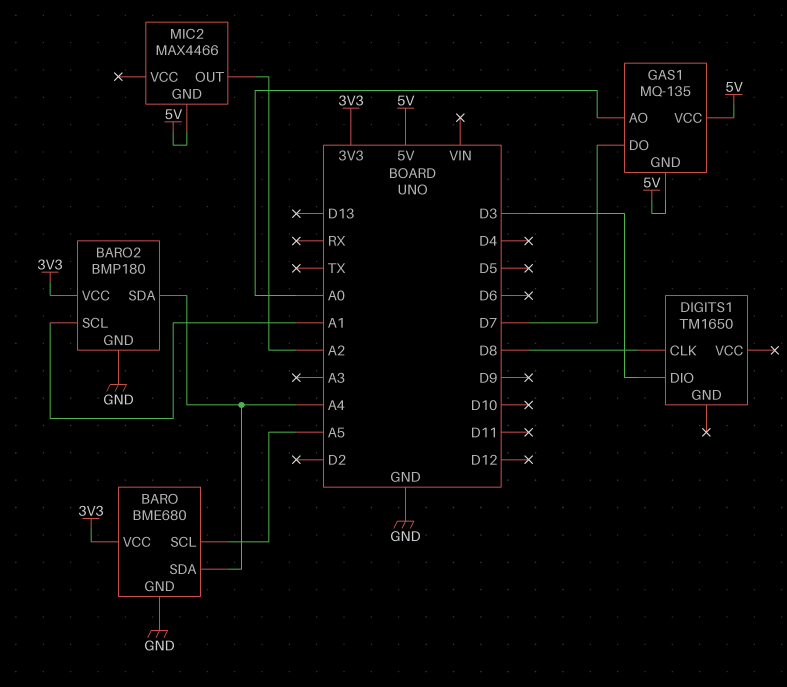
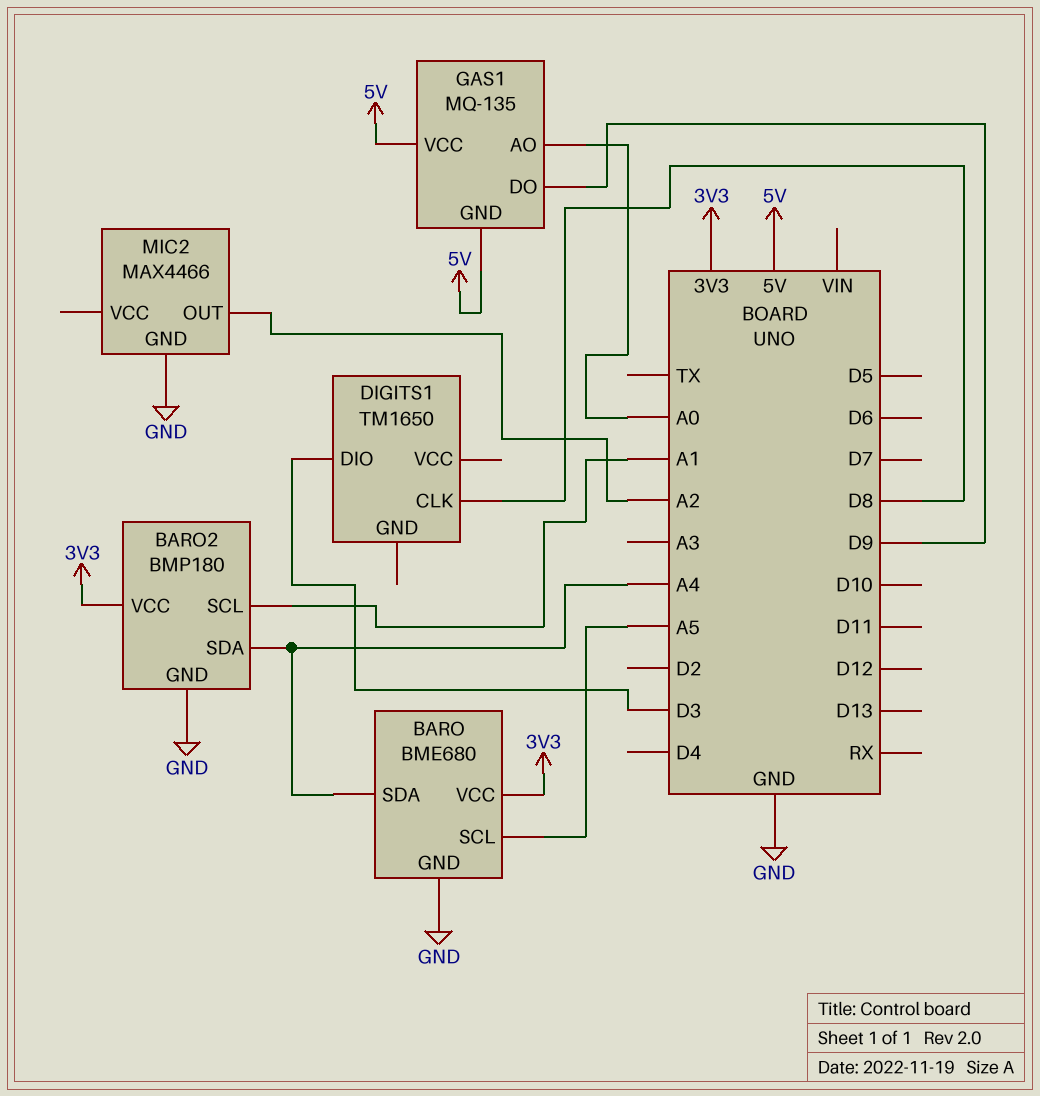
GAS1 pin DO: D7 -> D9
MIC2 pin GND: 5V -> GND

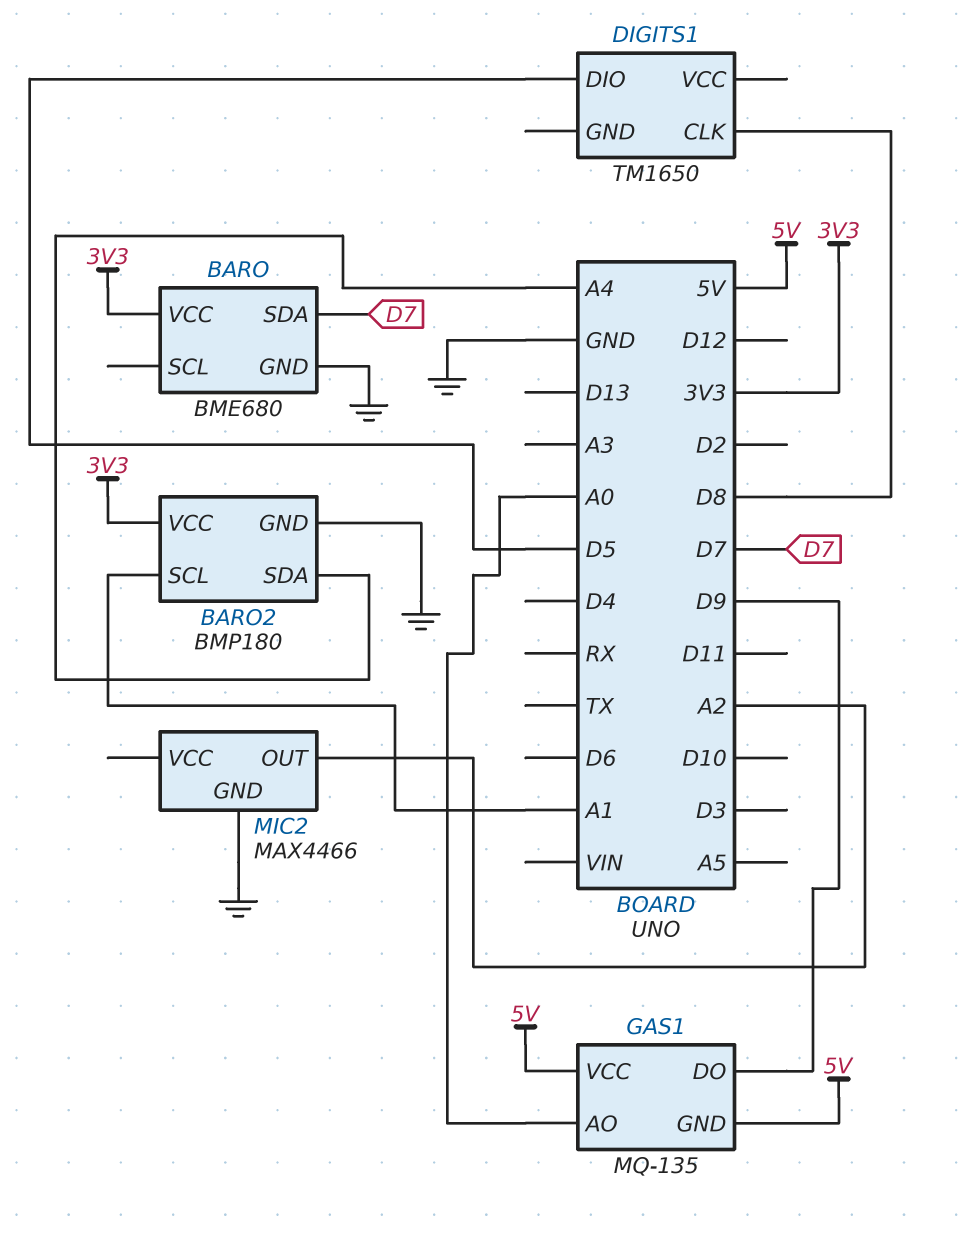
BARO pin SCL: A5 -> none
BARO pin SDA: A4 -> D7
DIGITS1 pin DIO: D3 -> D5

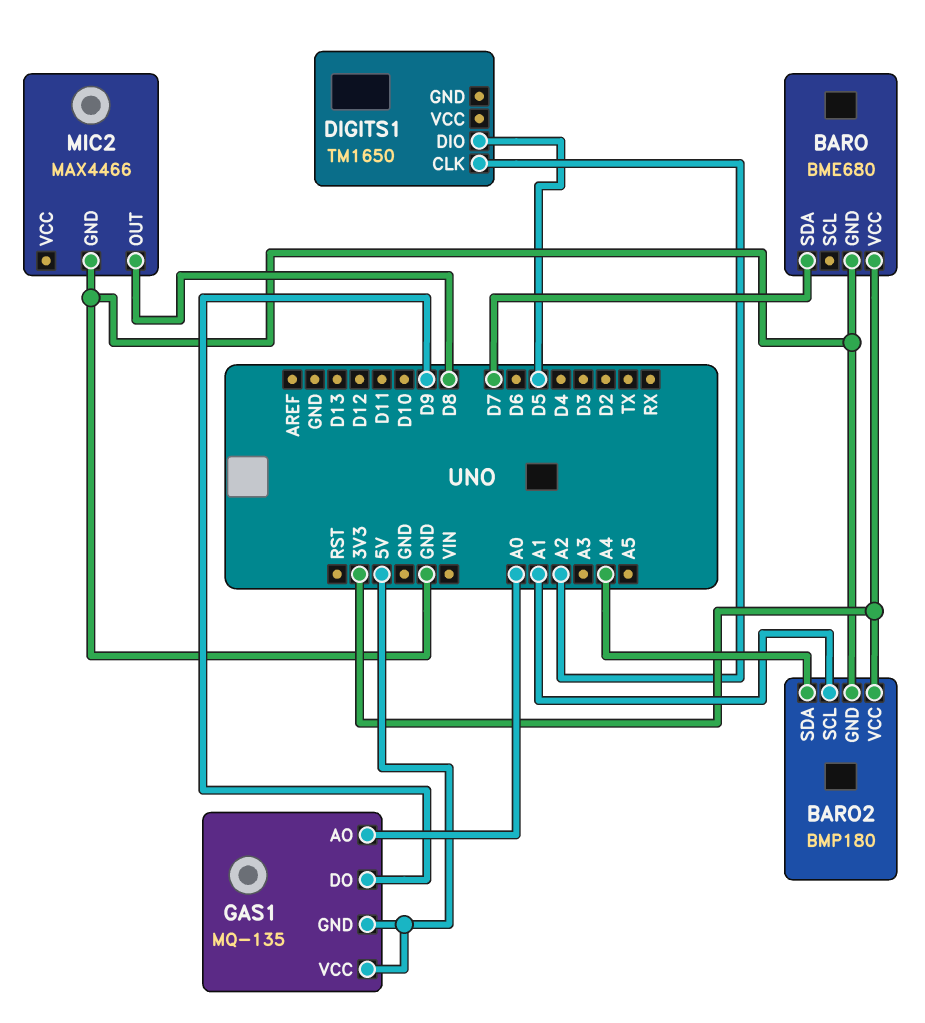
DIGITS1 pin CLK: D8 -> A2
MIC2 pin OUT: A2 -> D8

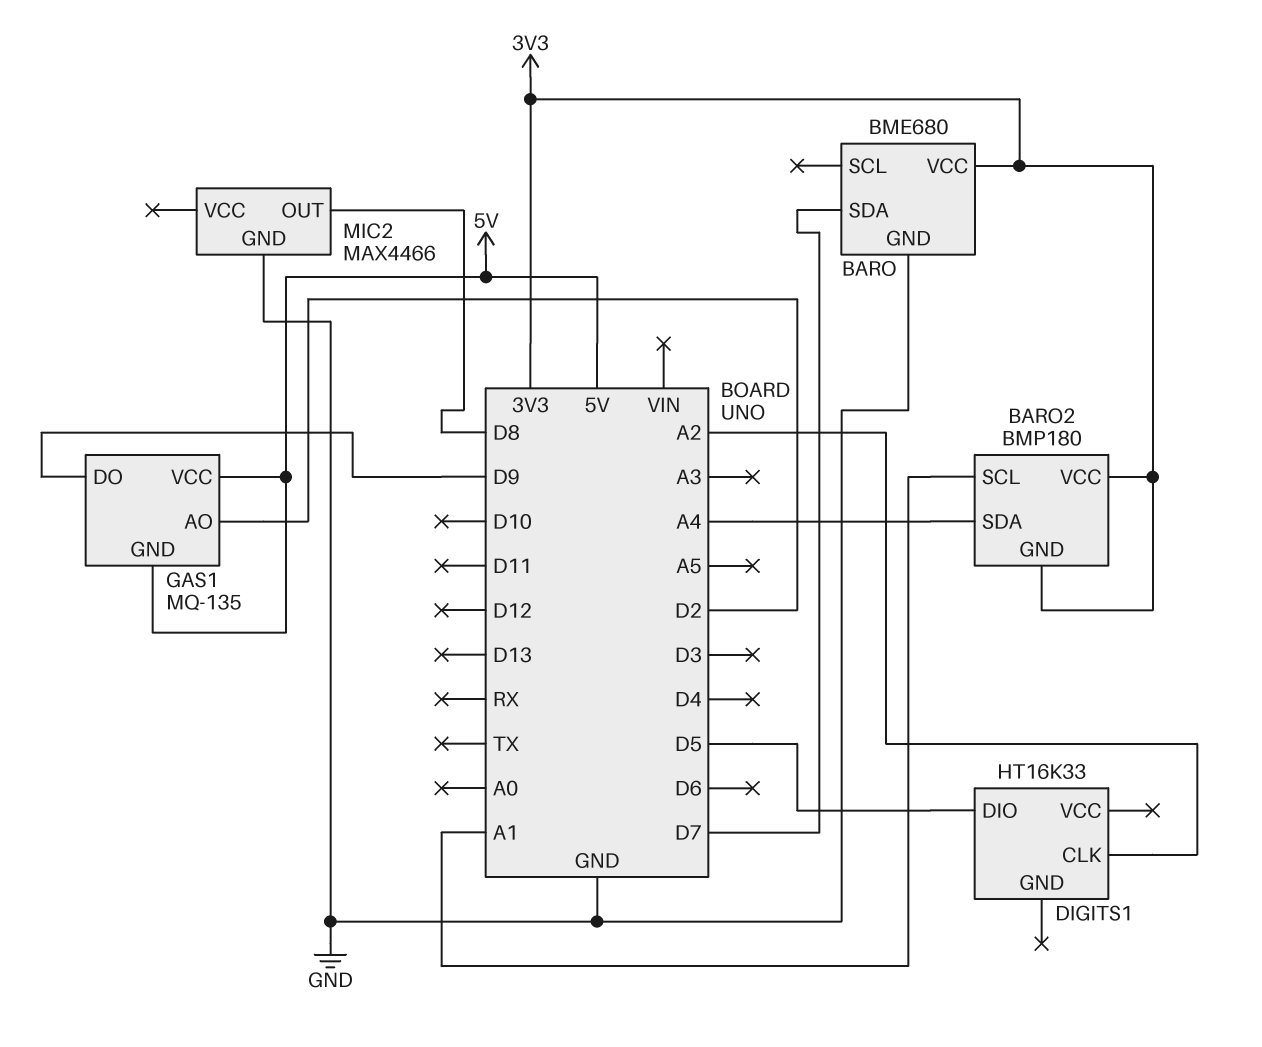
BARO2 pin GND: GND -> 3V3
DIGITS1: TM1650 -> HT16K33
GAS1 pin AO: A0 -> D2

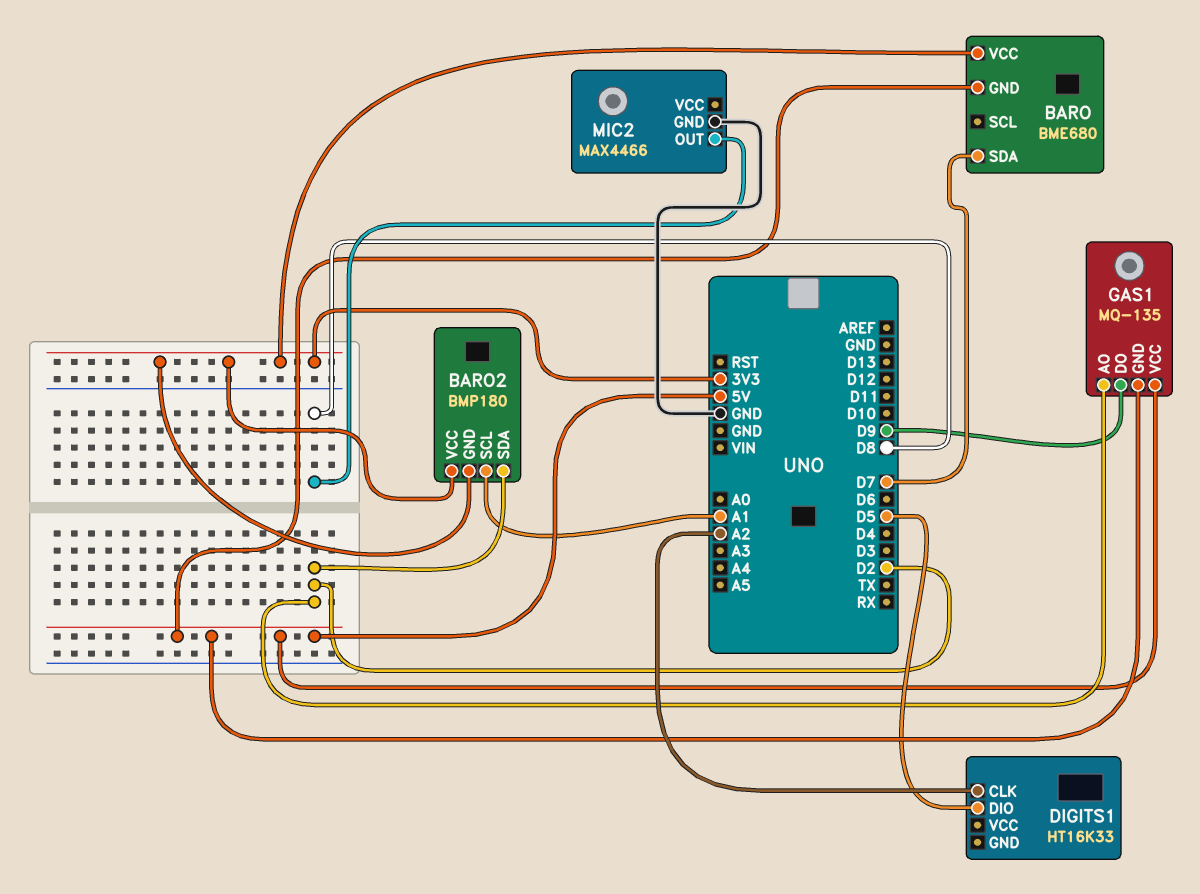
BARO pin GND: GND -> 5V
BARO2 pin SDA: A4 -> D2

